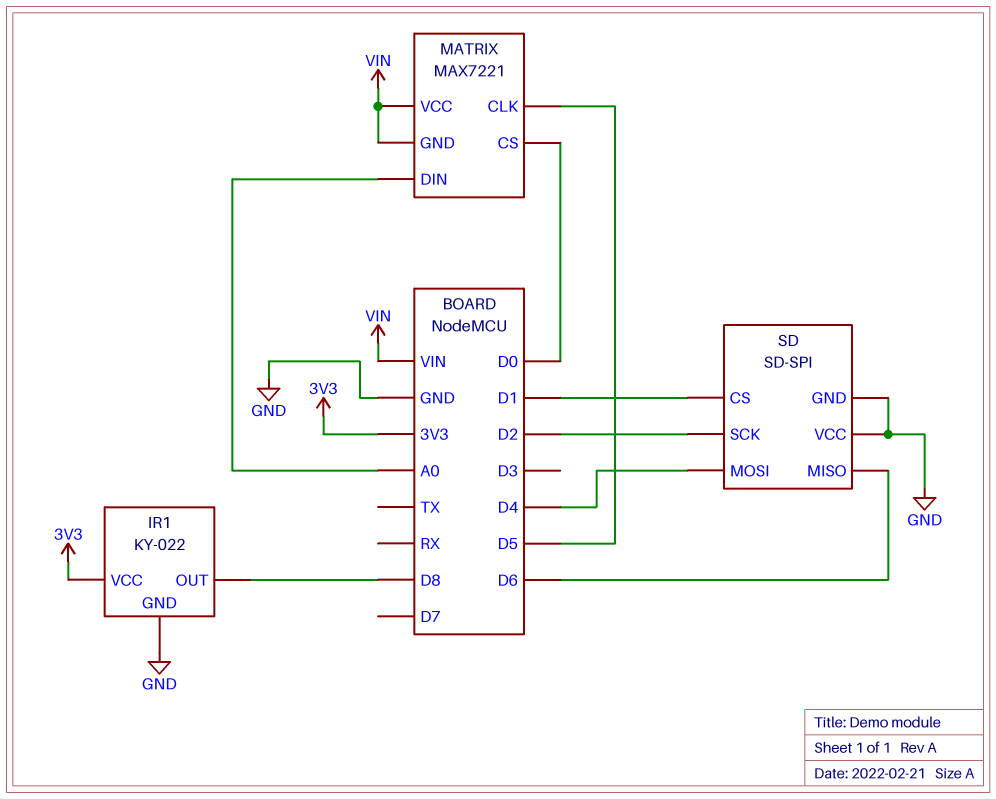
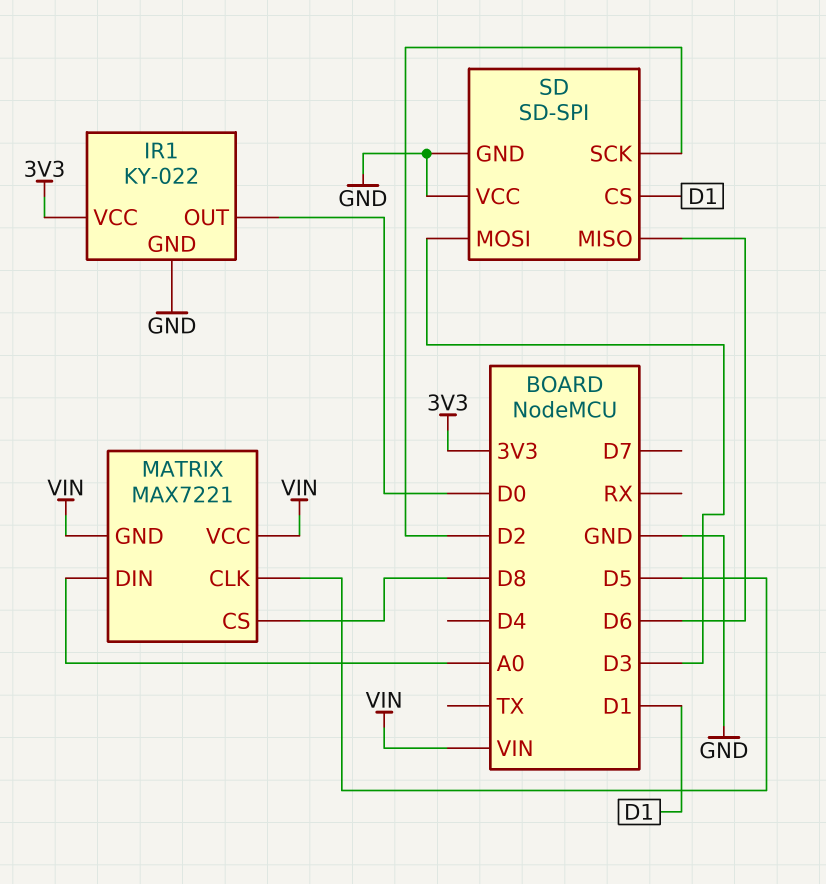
IR1 pin OUT: D8 -> D0
MATRIX pin CS: D0 -> D8
SD pin MOSI: D4 -> D3

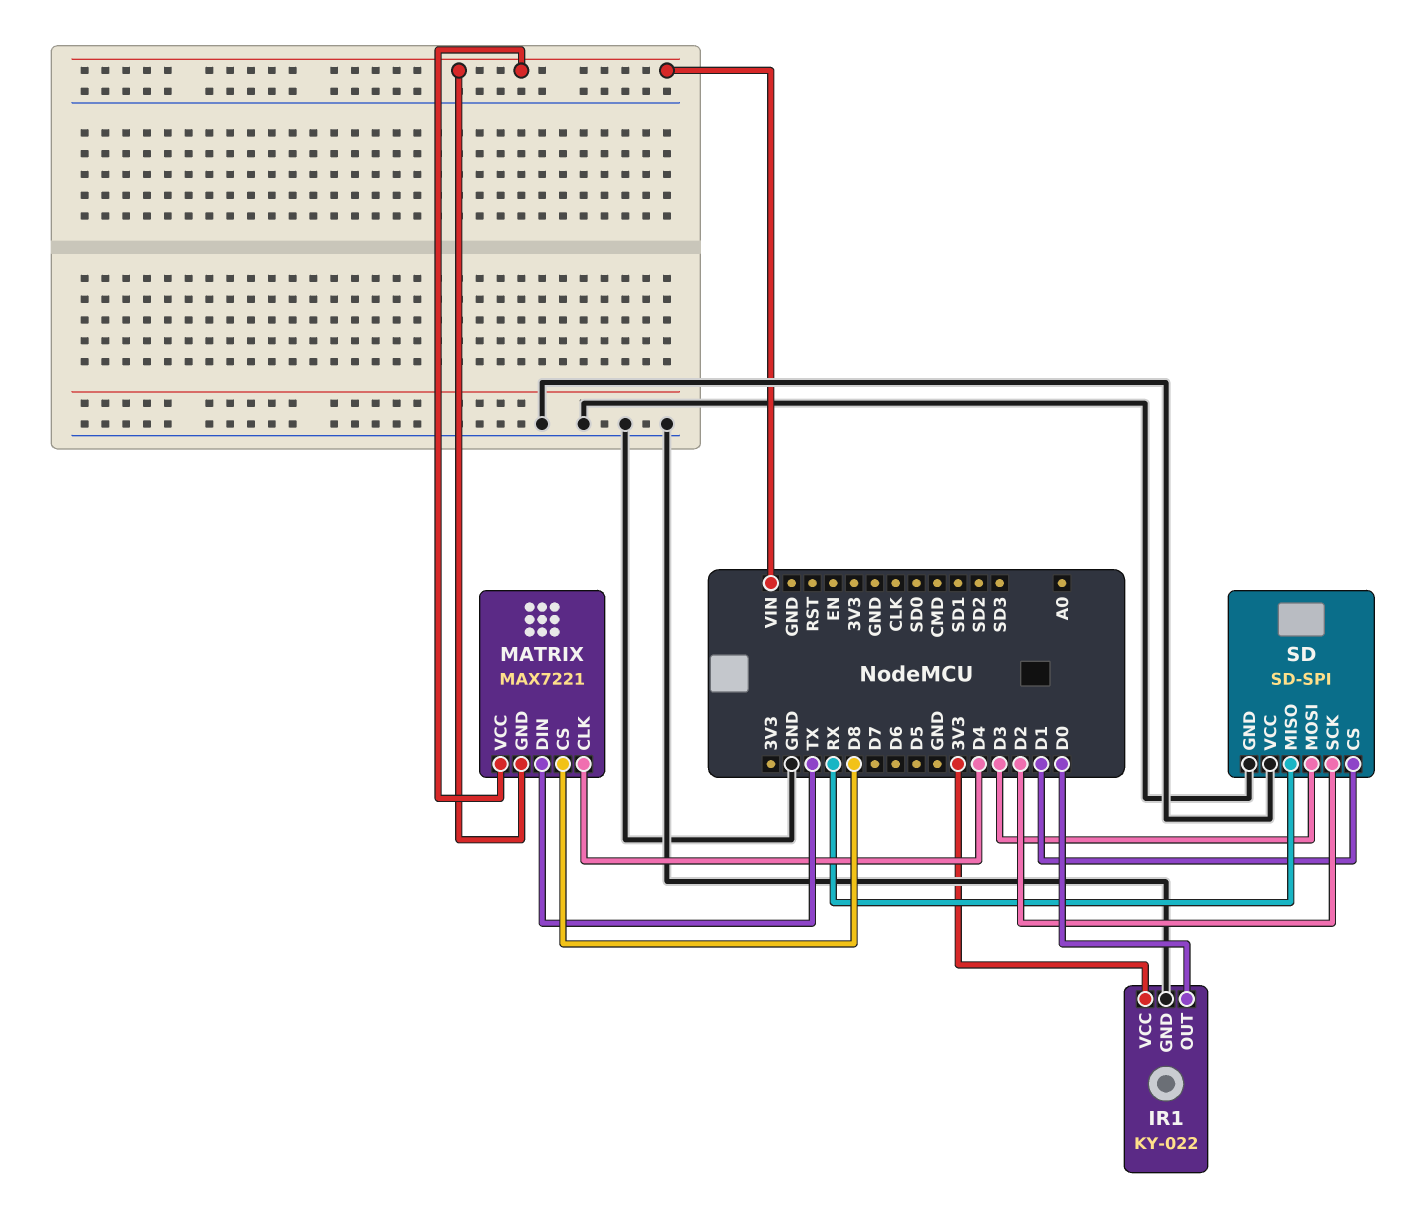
MATRIX pin CLK: D5 -> D4
MATRIX pin DIN: A0 -> TX
SD pin MISO: D6 -> RX

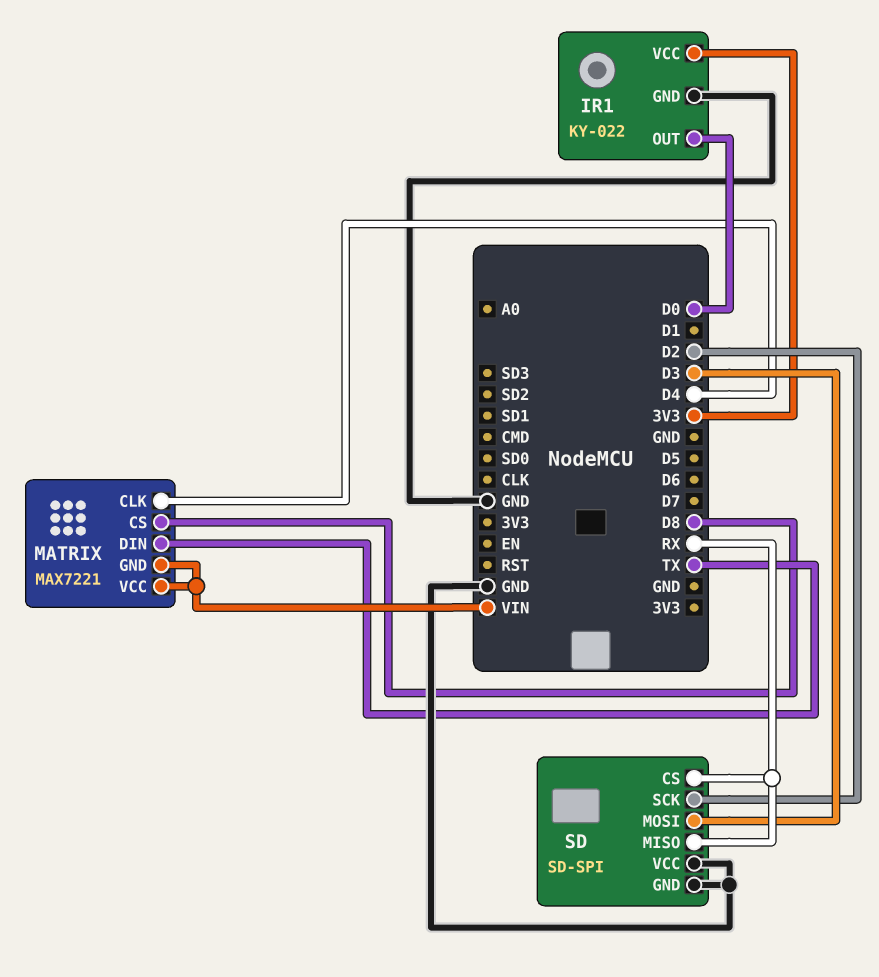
SD pin CS: D1 -> RX

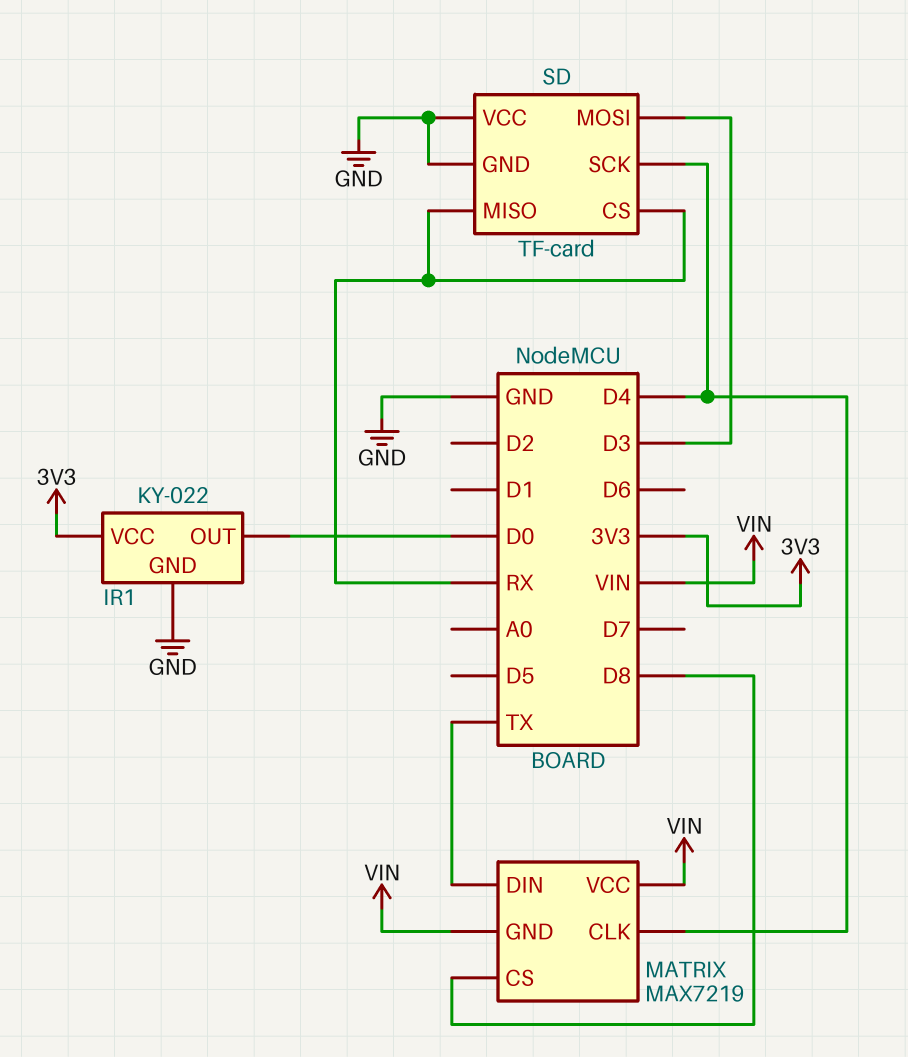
MATRIX: MAX7221 -> MAX7219
SD: SD-SPI -> TF-card
SD pin SCK: D2 -> D4

